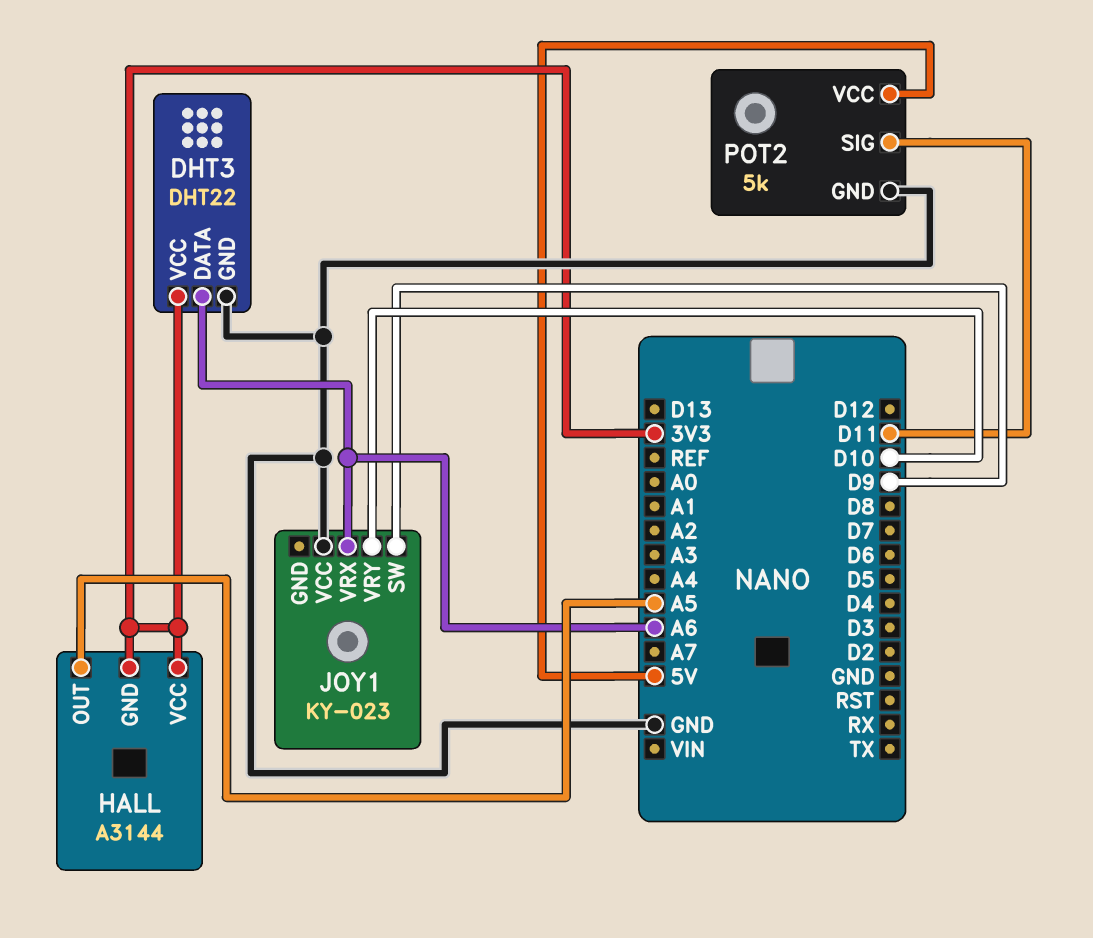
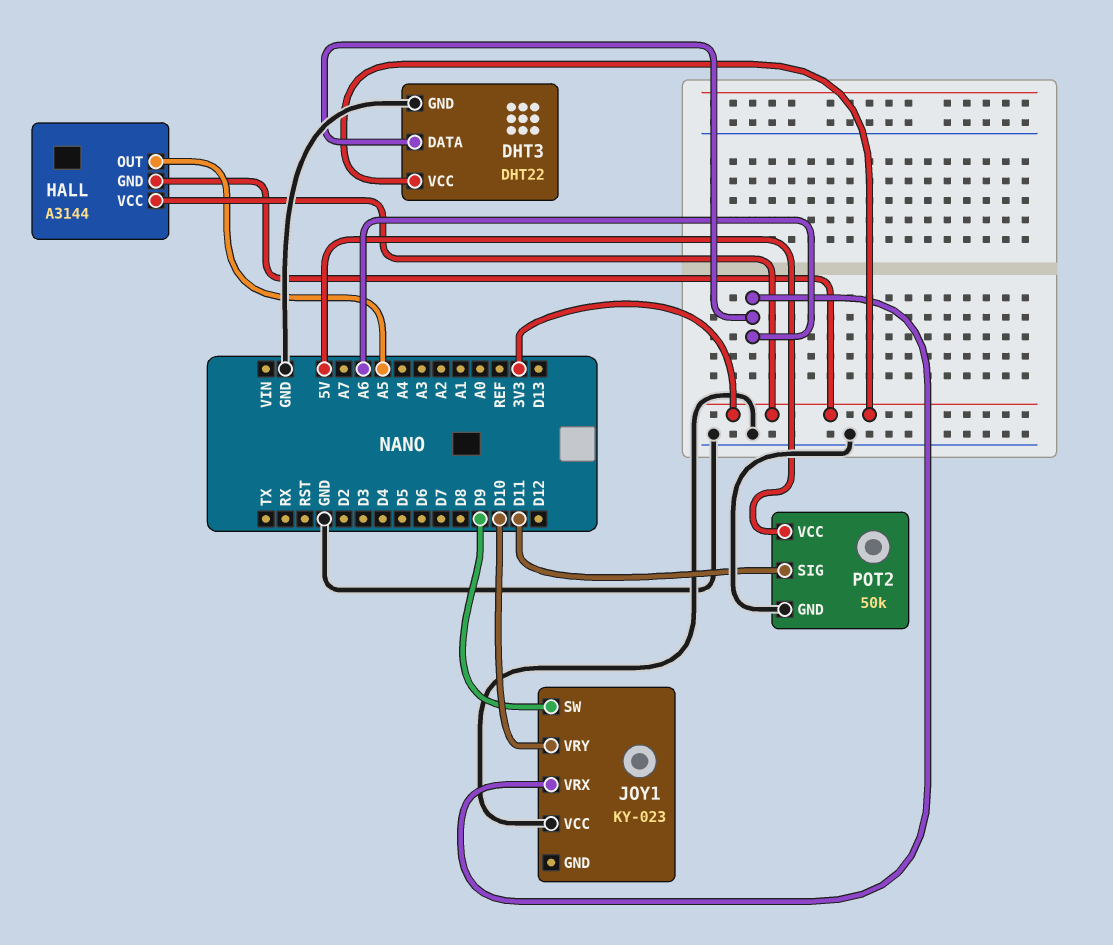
POT2: 5k -> 50k

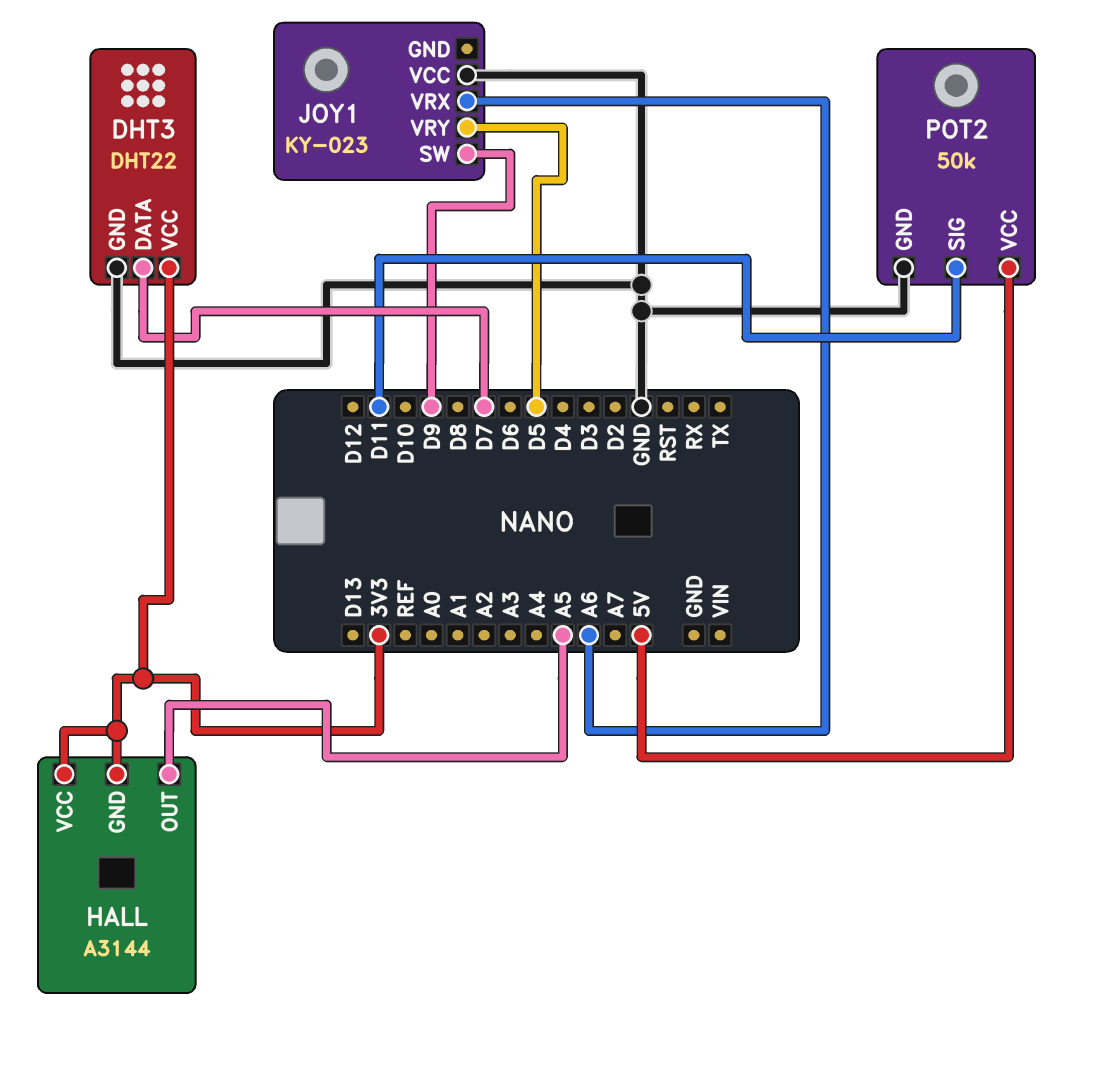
DHT3 pin DATA: A6 -> D7
JOY1 pin VRY: D10 -> D5

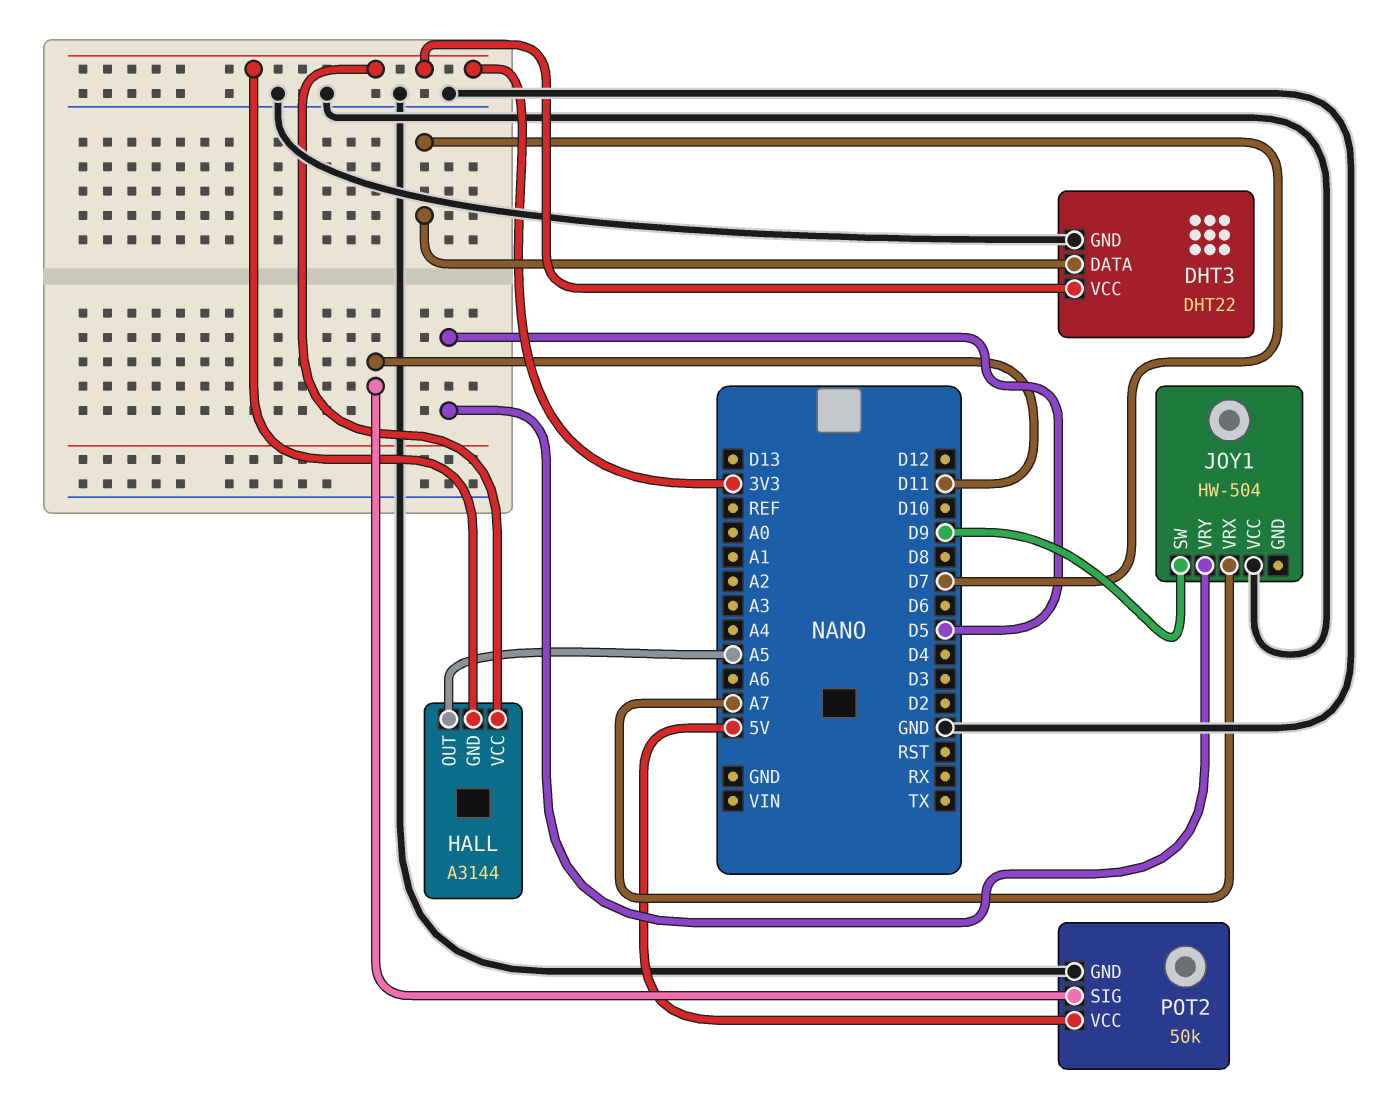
JOY1: KY-023 -> HW-504
JOY1 pin VRX: A6 -> A7

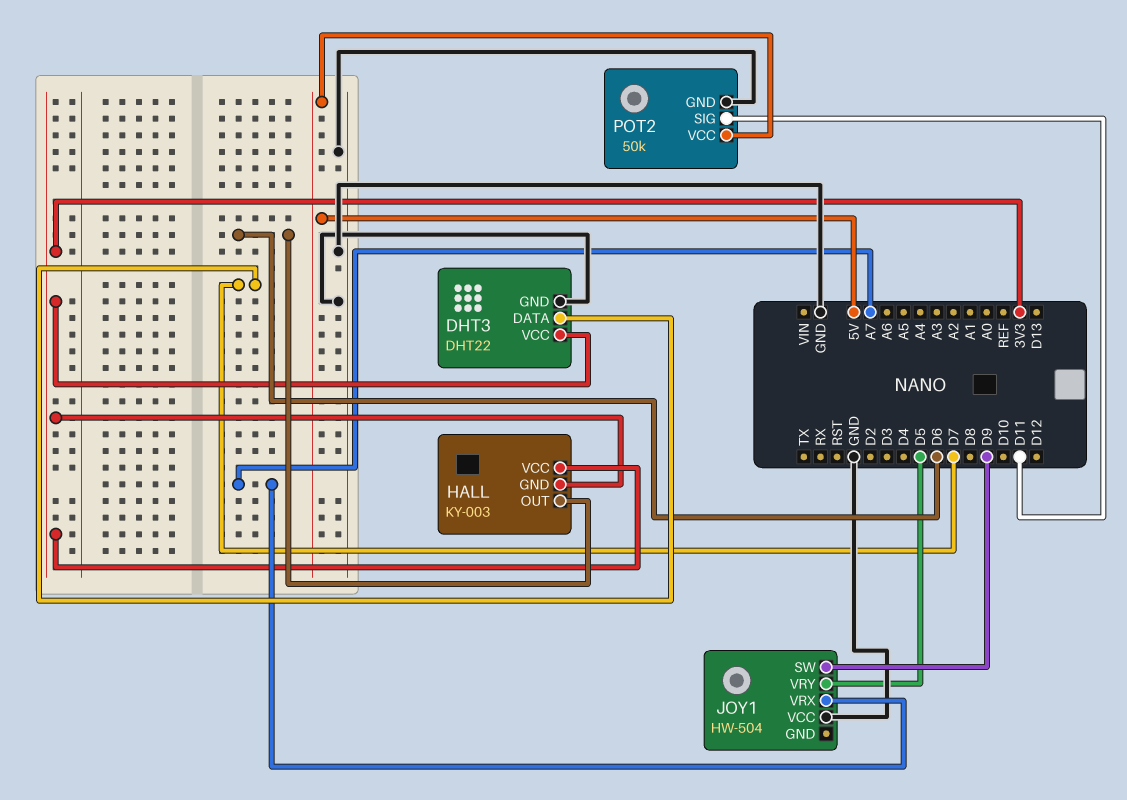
HALL: A3144 -> KY-003
HALL pin OUT: A5 -> D6

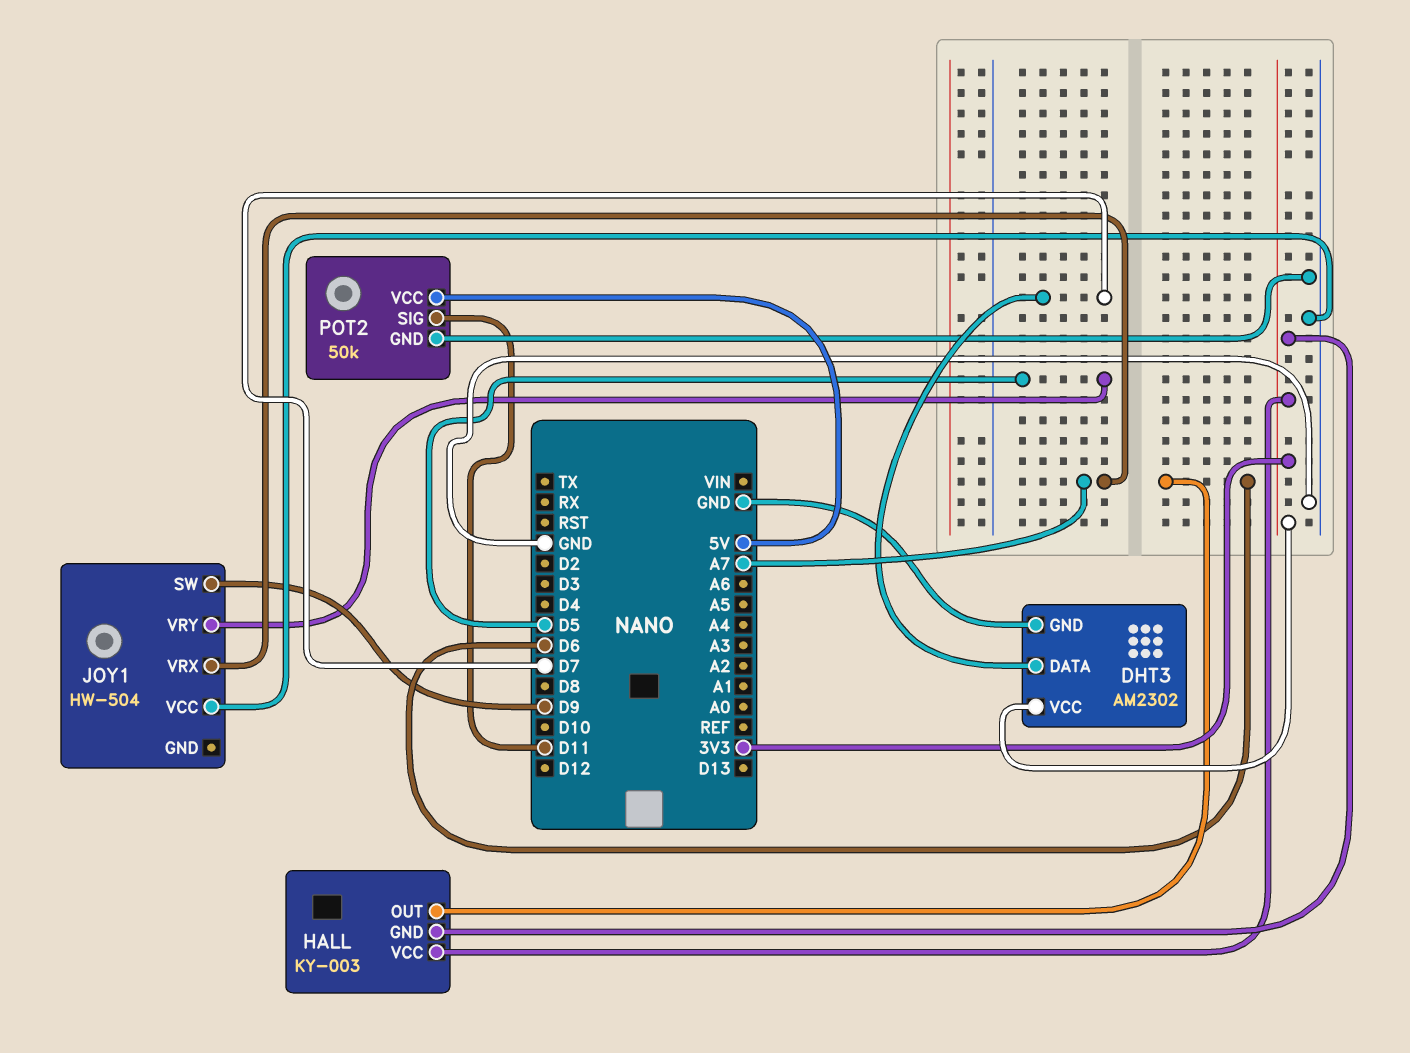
DHT3: DHT22 -> AM2302

